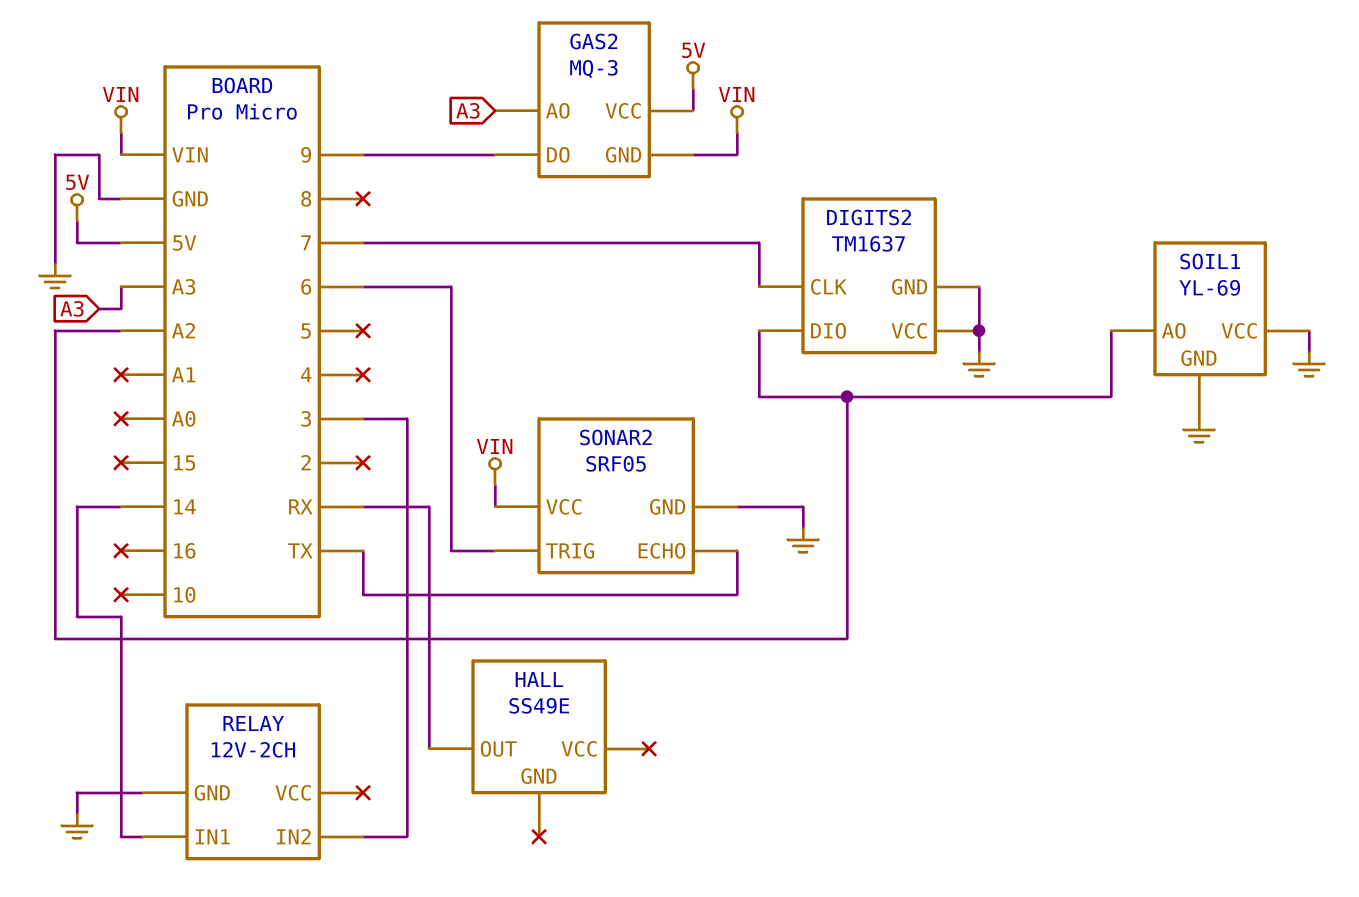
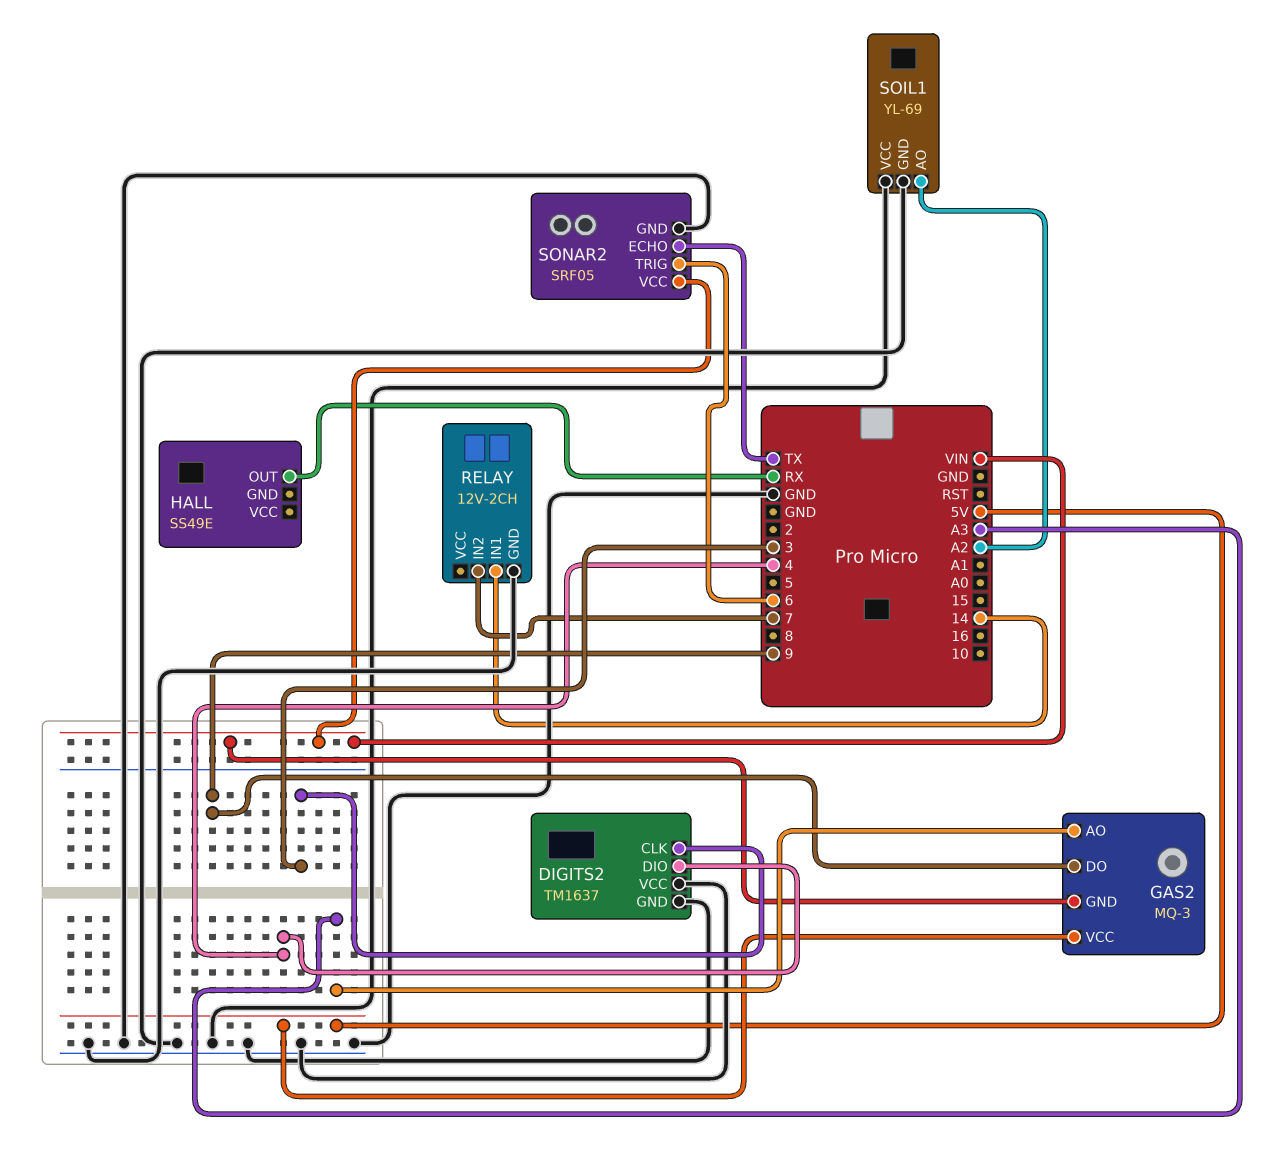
DIGITS2 pin CLK: 7 -> 3
DIGITS2 pin DIO: A2 -> 4
RELAY pin IN2: 3 -> 7

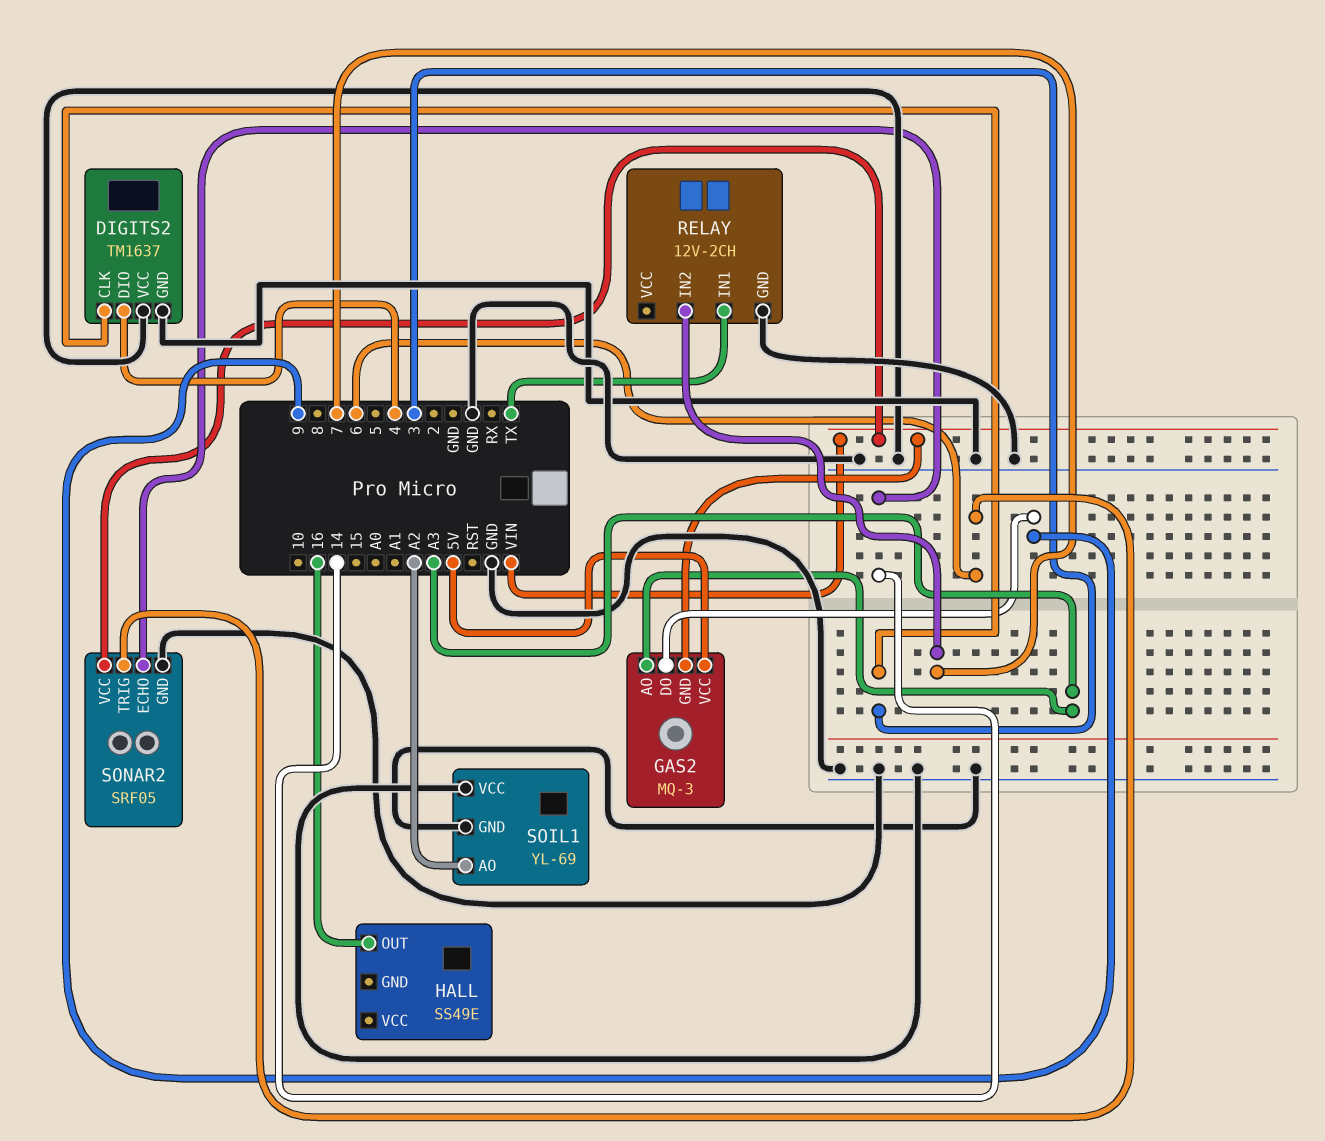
HALL pin OUT: RX -> 16
RELAY pin IN1: 14 -> TX
SONAR2 pin ECHO: TX -> 14

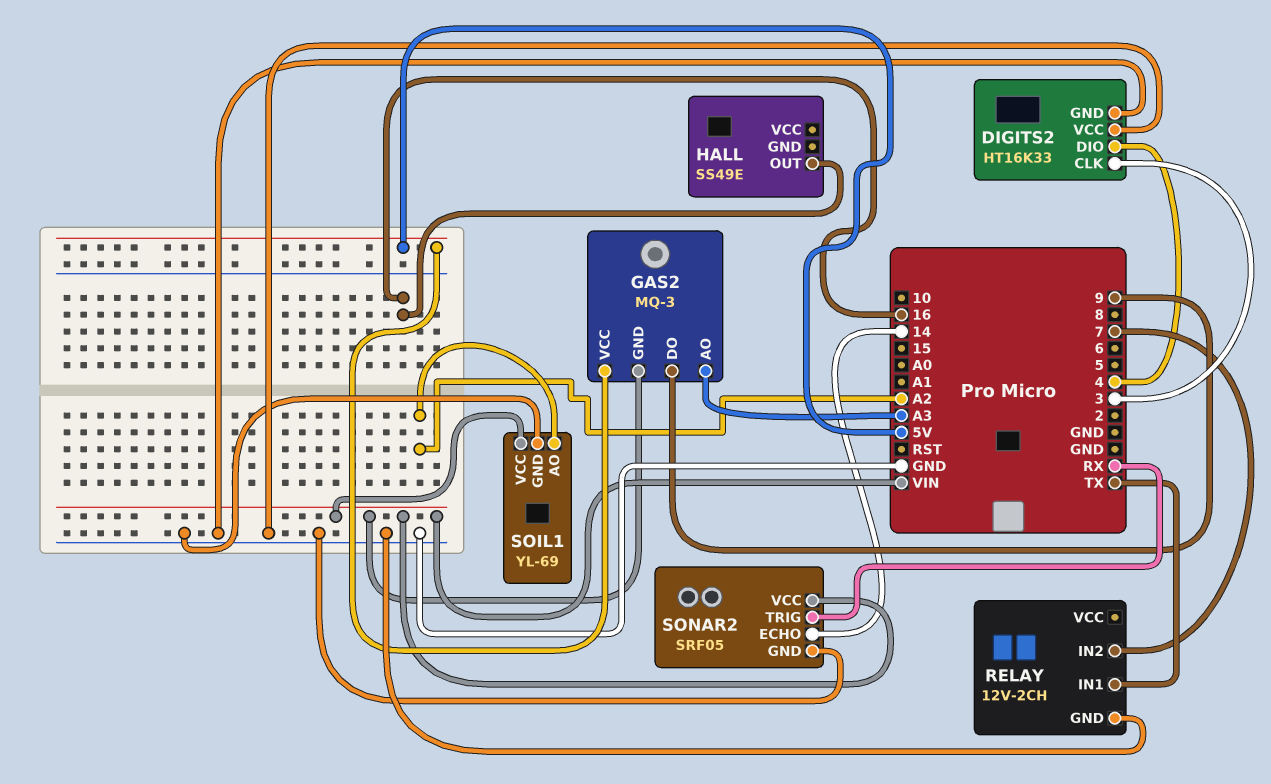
DIGITS2: TM1637 -> HT16K33
SOIL1 pin VCC: GND -> VIN
SONAR2 pin TRIG: 6 -> RX

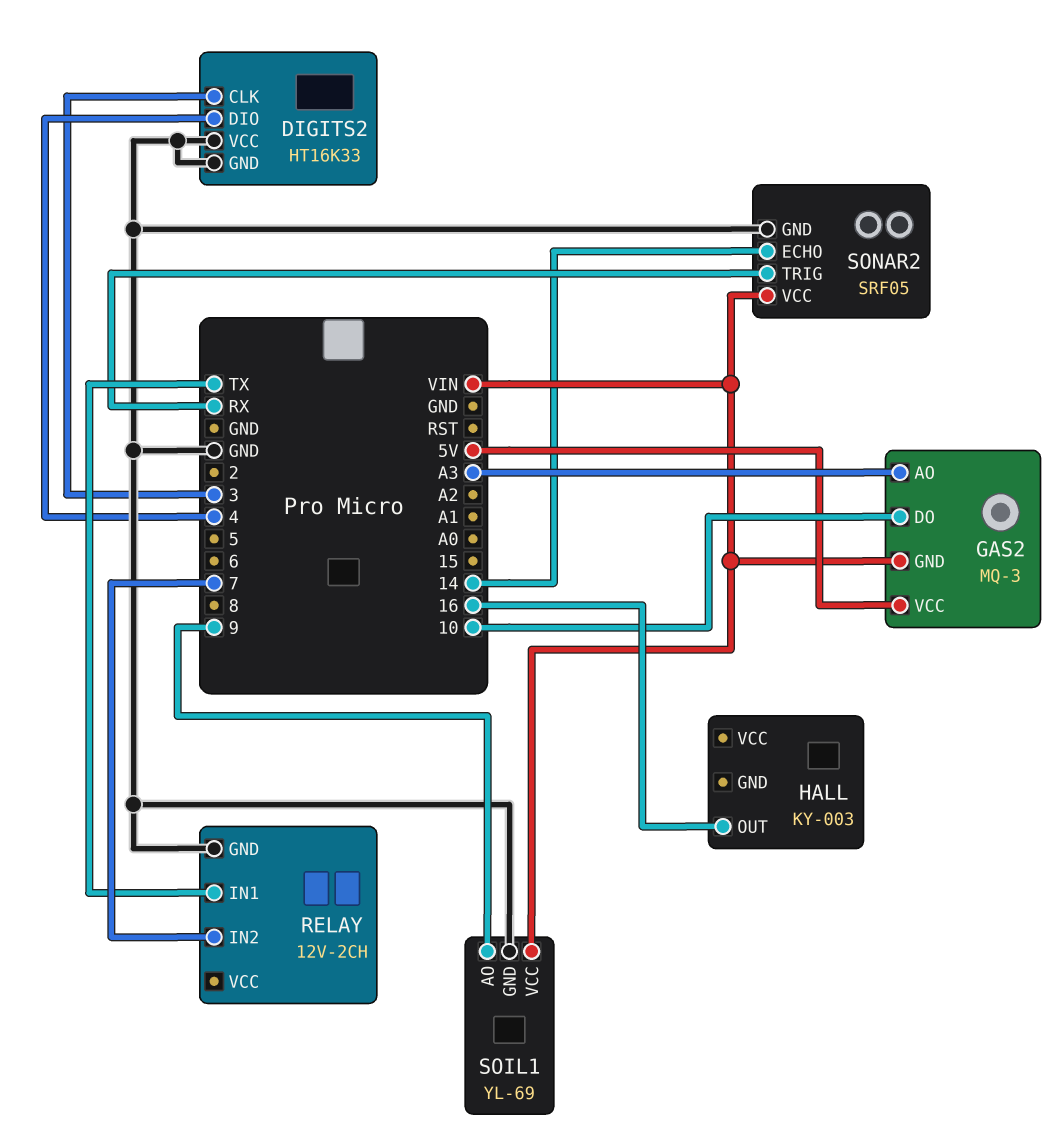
GAS2 pin DO: 9 -> 10
HALL: SS49E -> KY-003
SOIL1 pin AO: A2 -> 9

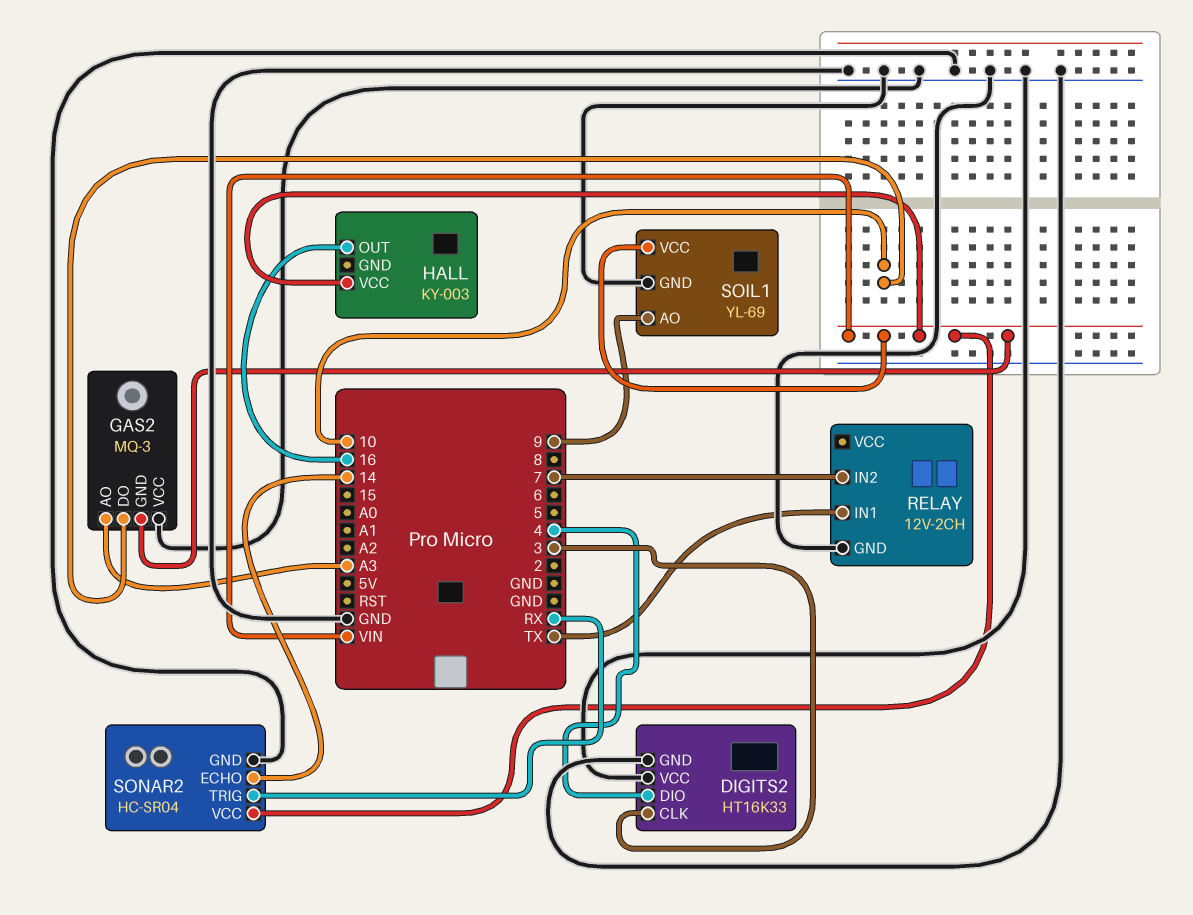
GAS2 pin VCC: 5V -> GND
HALL pin VCC: none -> VIN
SONAR2: SRF05 -> HC-SR04

